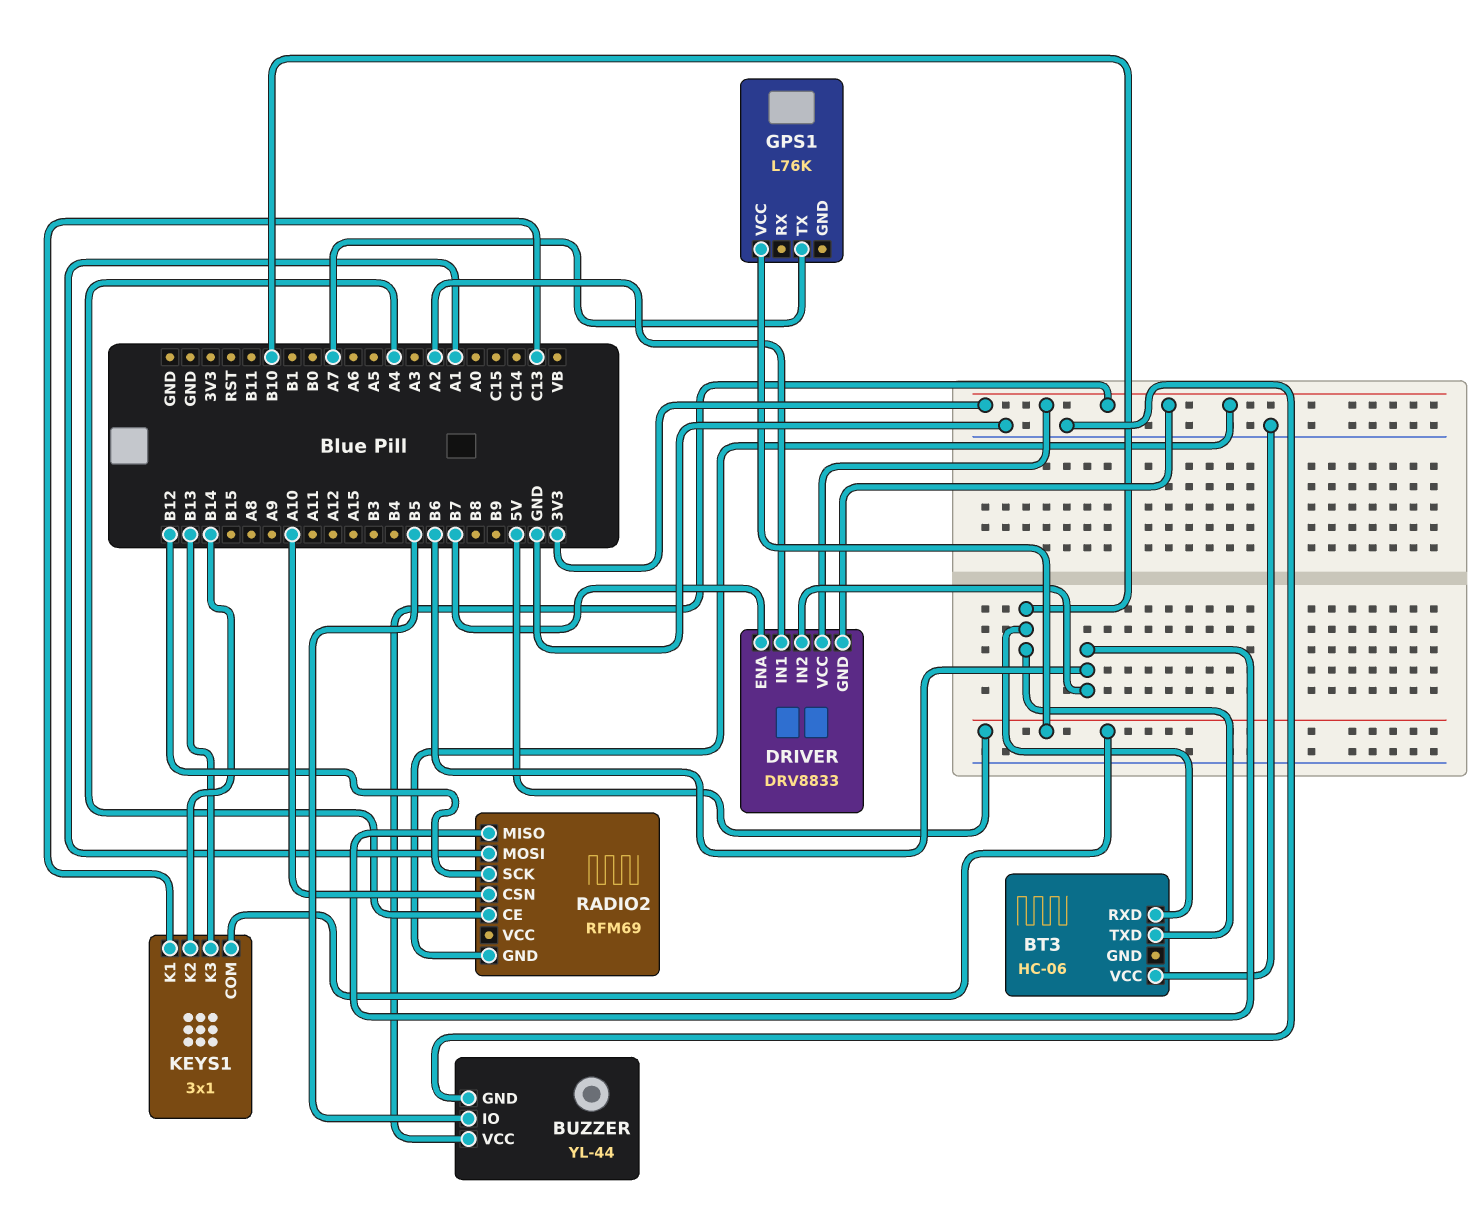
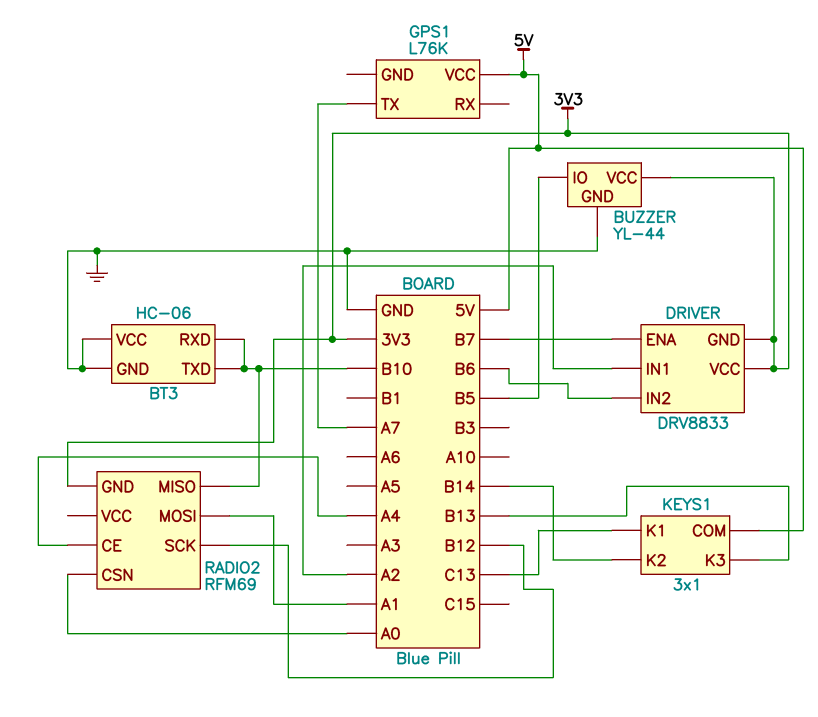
BT3 pin GND: none -> GND
RADIO2 pin CSN: A10 -> A0
RADIO2 pin MISO: B6 -> B10

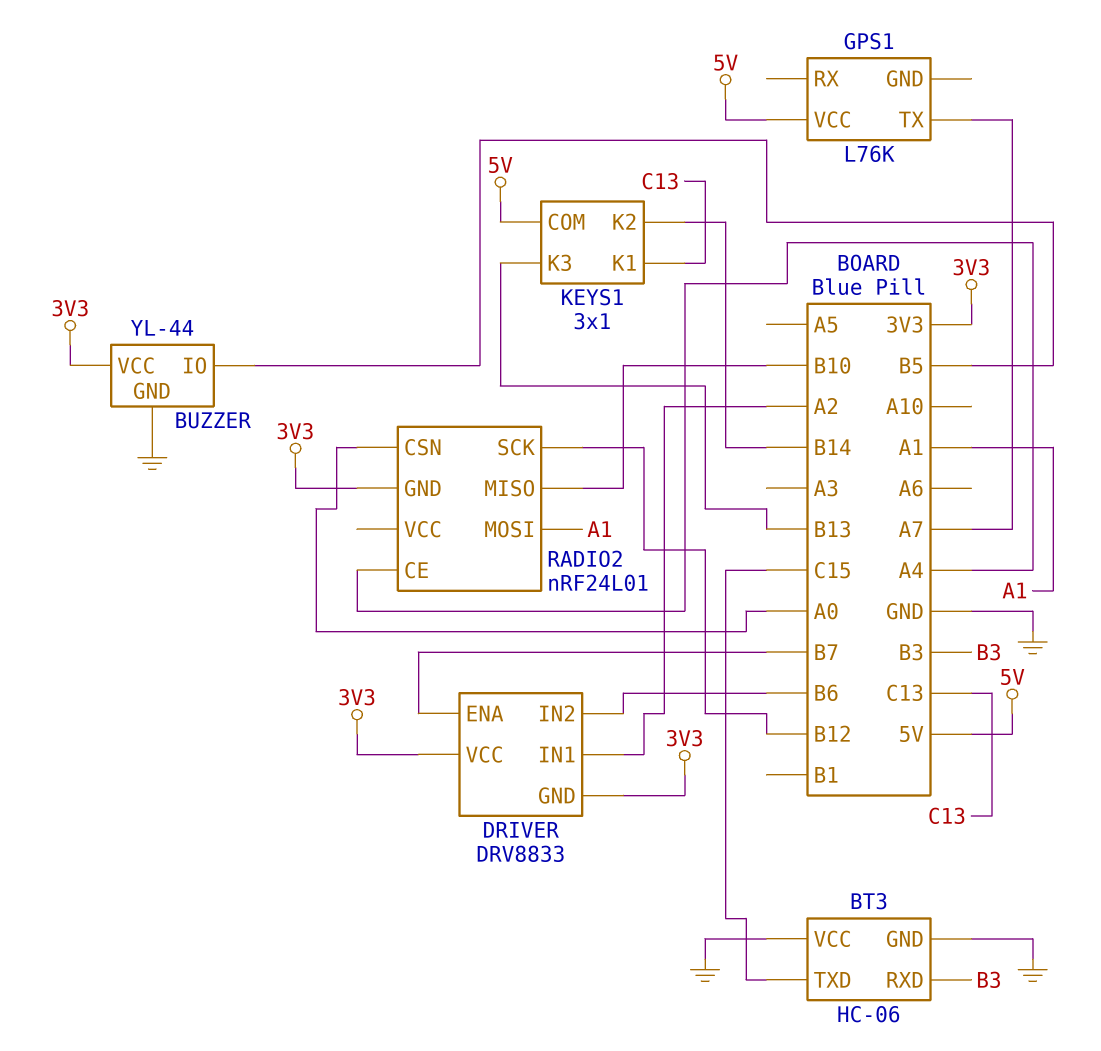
BT3 pin RXD: B10 -> B3
BT3 pin TXD: B10 -> C15
RADIO2: RFM69 -> nRF24L01

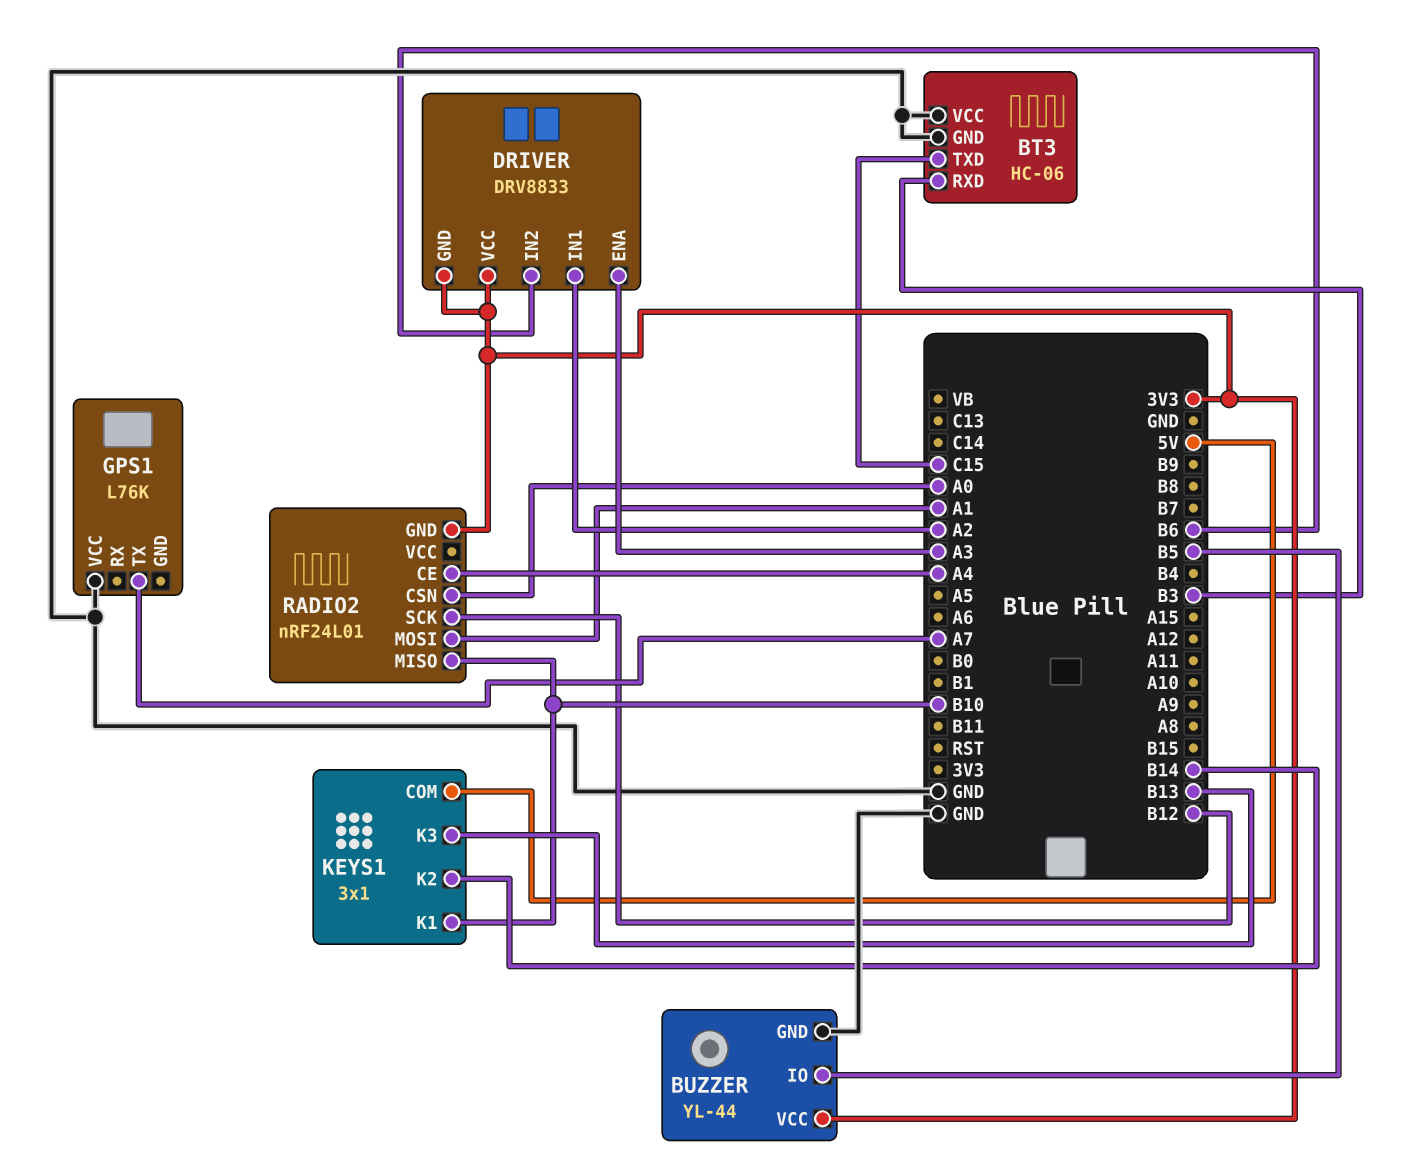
DRIVER pin ENA: B7 -> A3
GPS1 pin VCC: 5V -> GND
KEYS1 pin K1: C13 -> B10

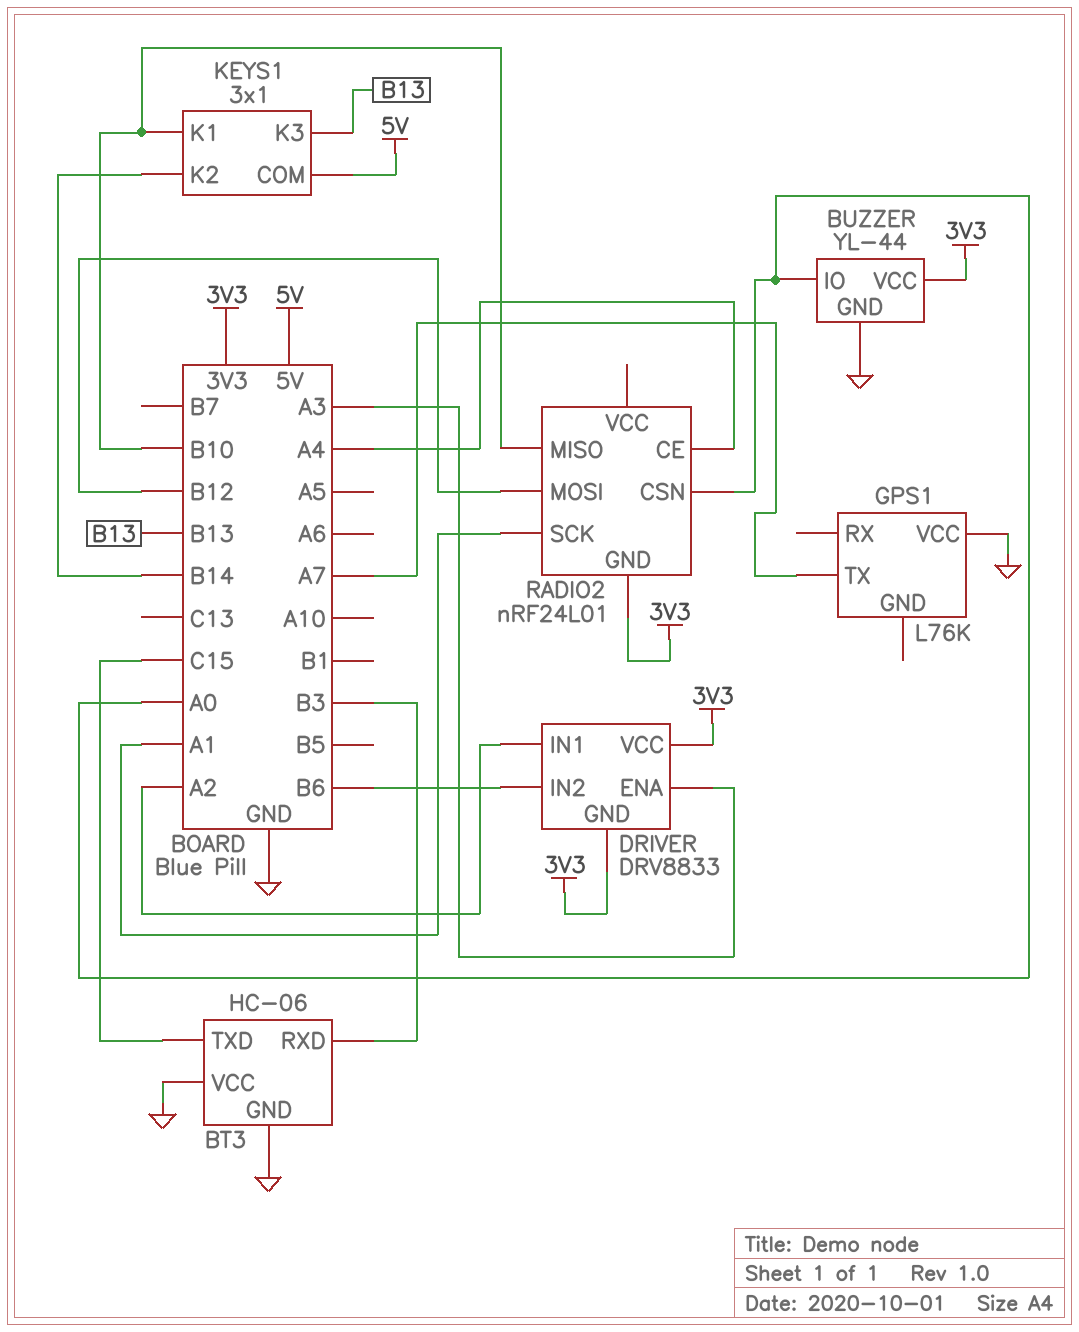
BUZZER pin IO: B5 -> A0
RADIO2 pin MOSI: A1 -> B12
RADIO2 pin SCK: B12 -> A1

